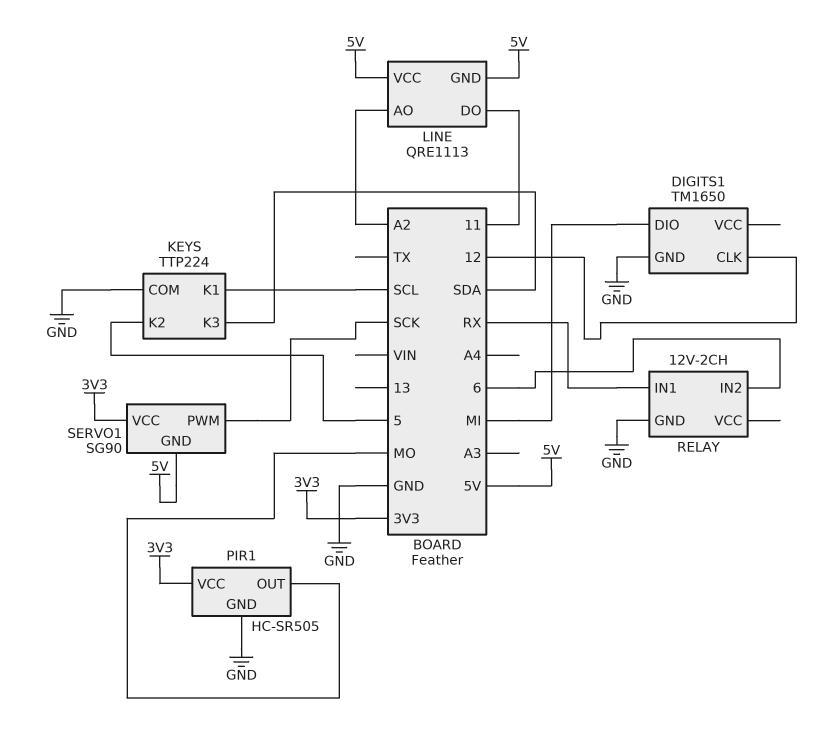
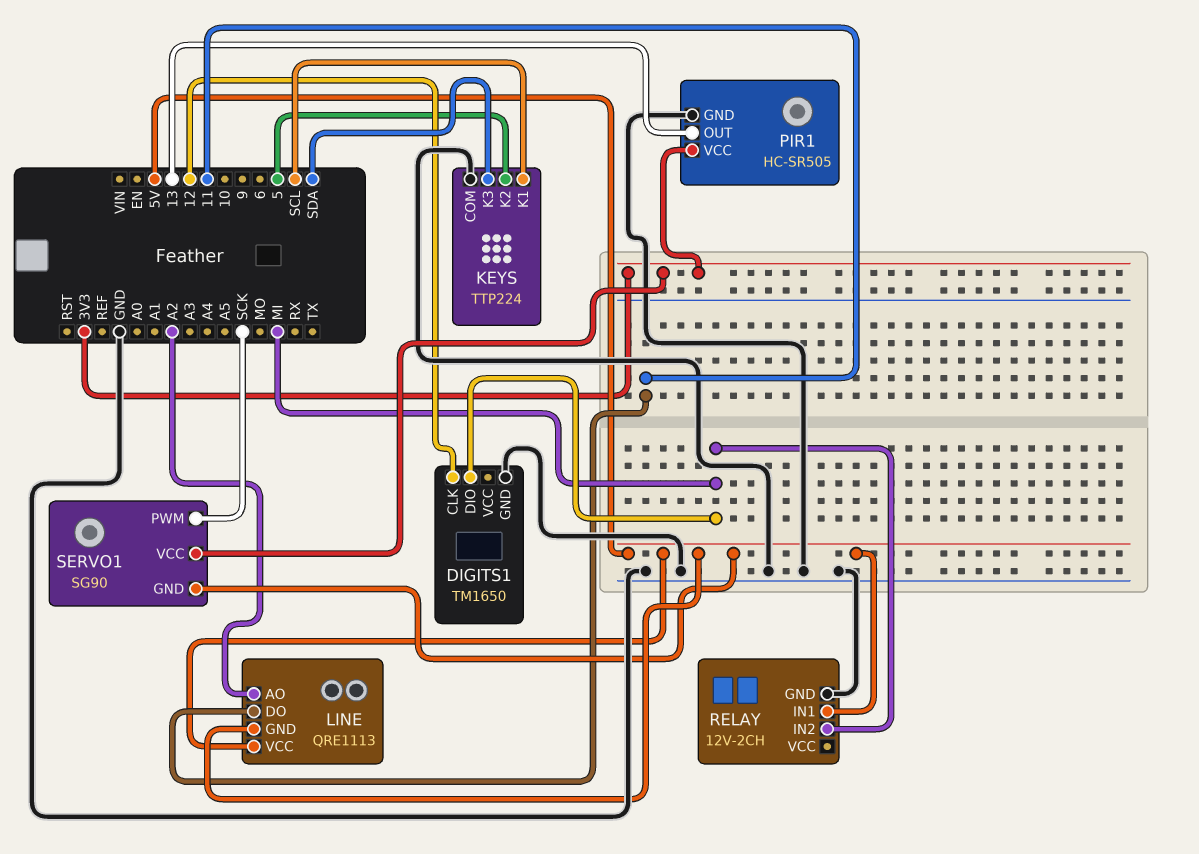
PIR1 pin OUT: MO -> 13
RELAY pin IN1: RX -> 5V
RELAY pin IN2: 6 -> MI

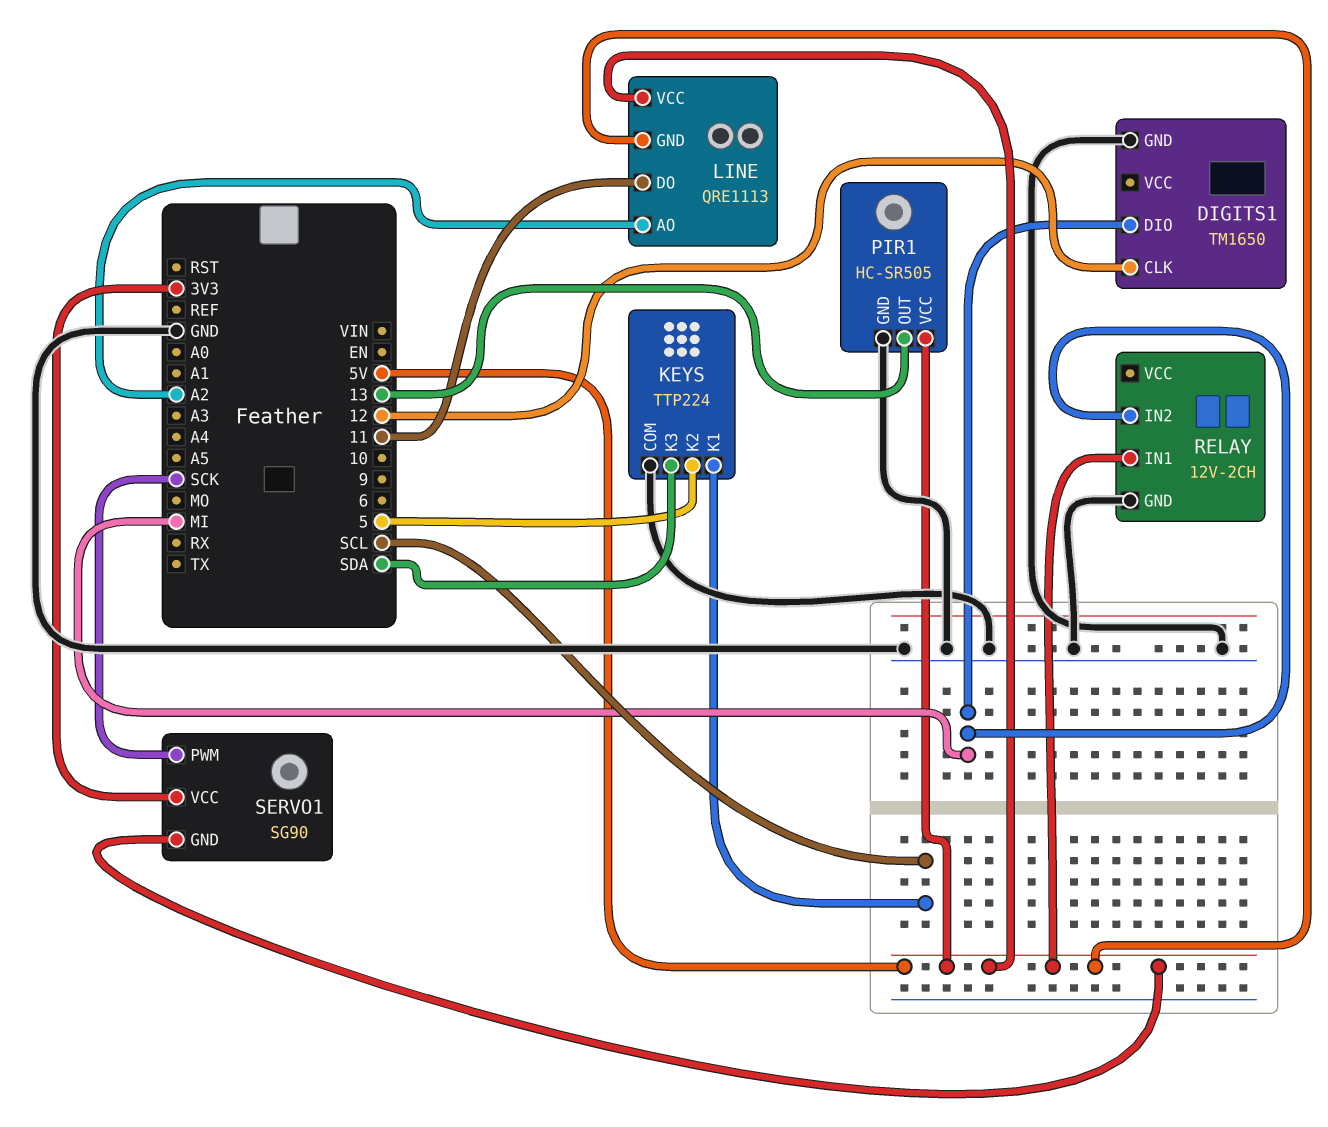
PIR1 pin VCC: 3V3 -> 5V

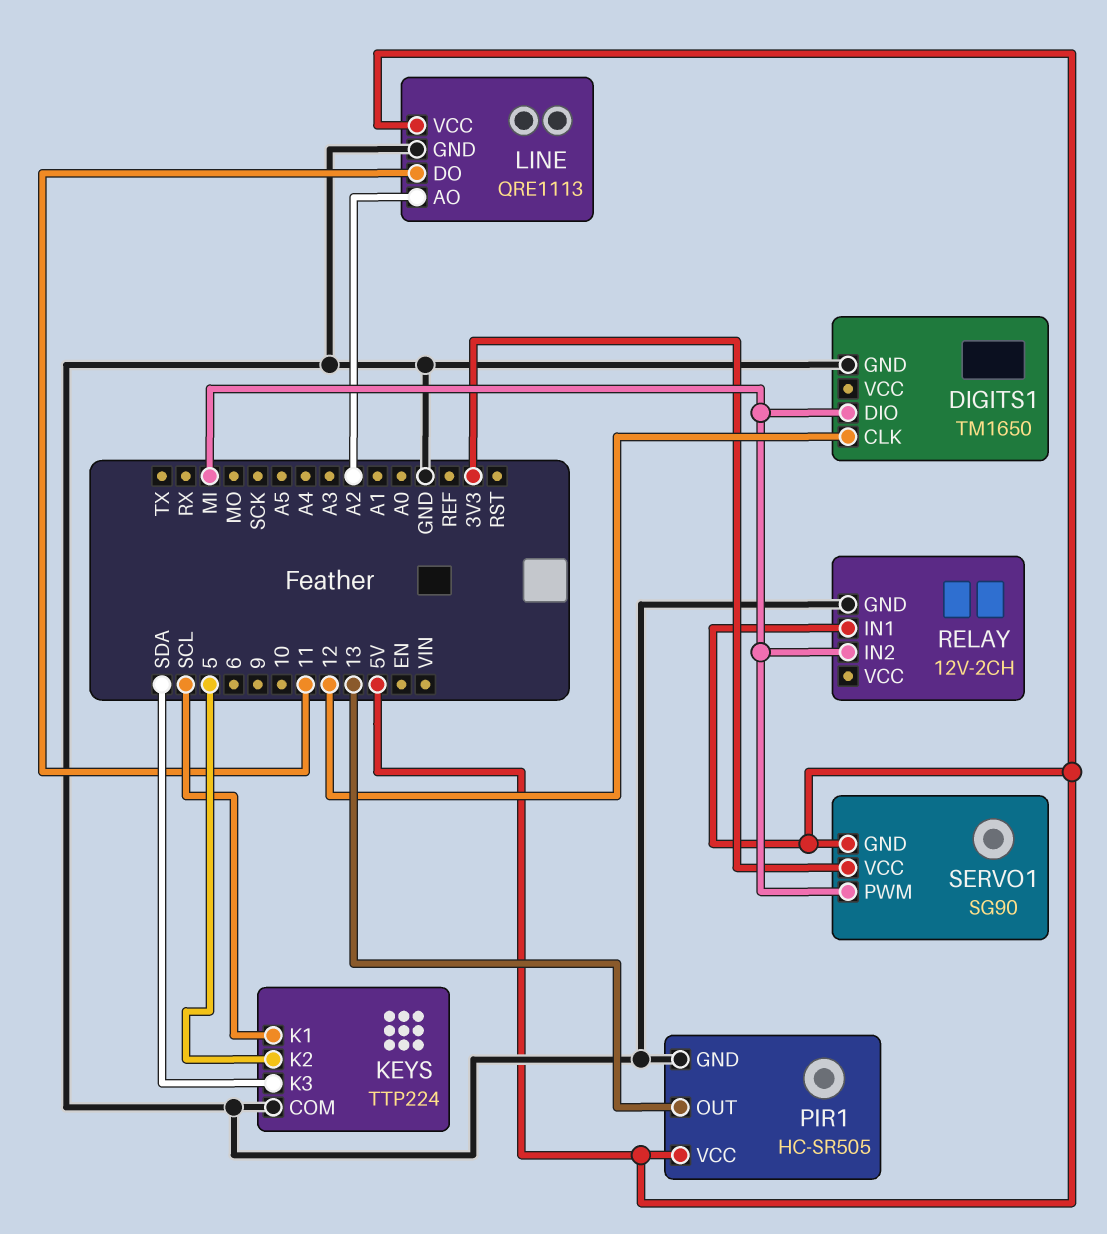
LINE pin GND: 5V -> GND
SERVO1 pin PWM: SCK -> MI

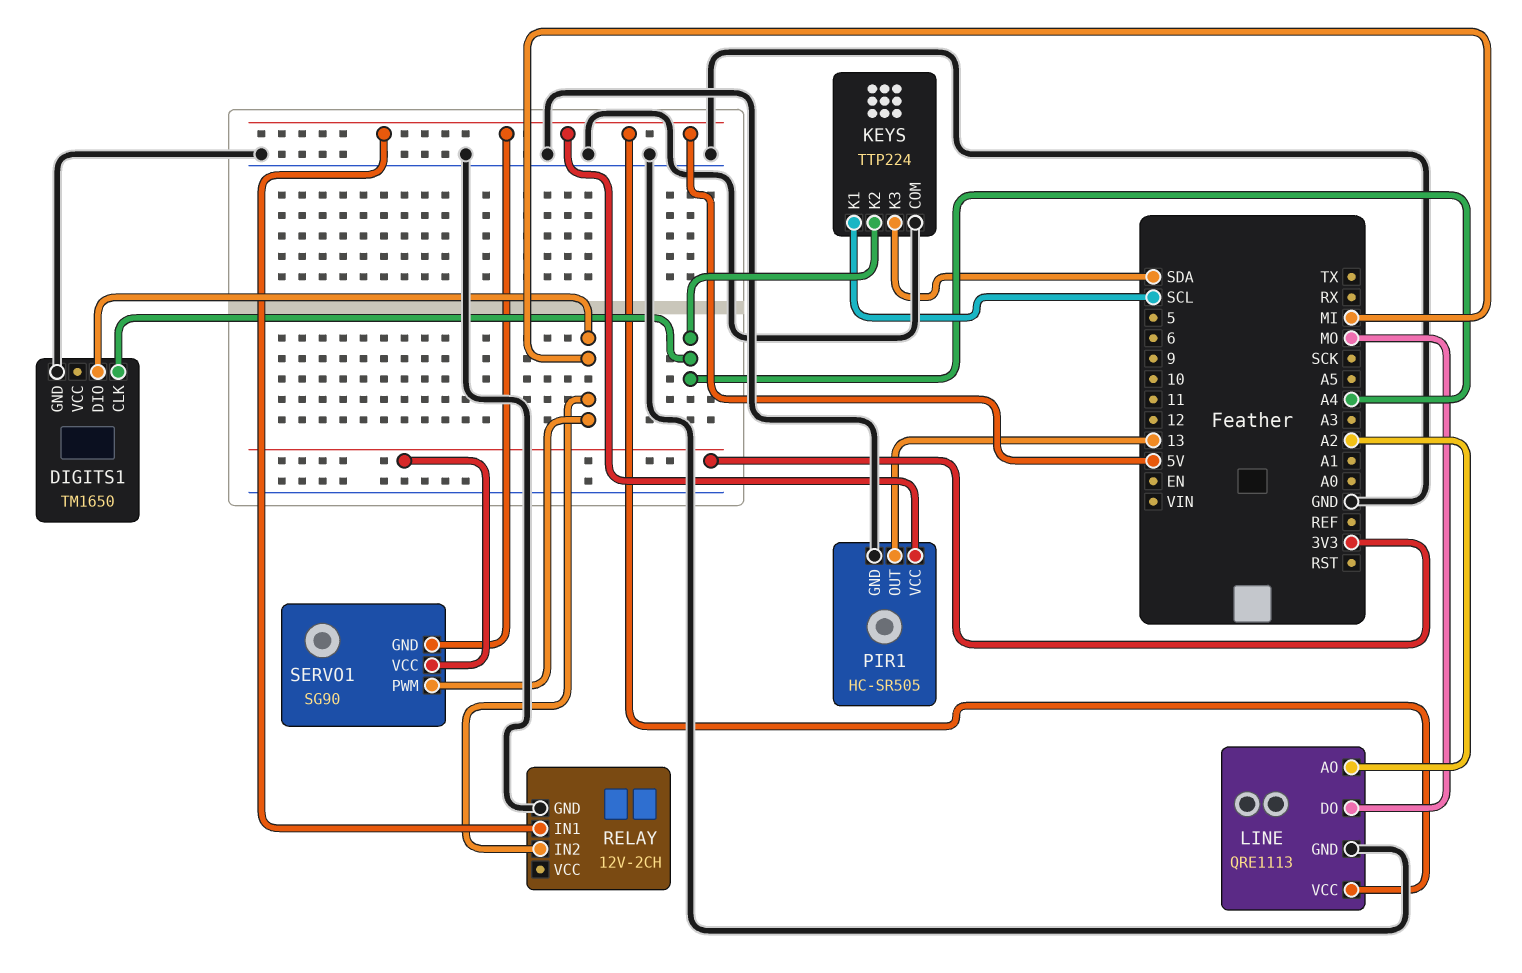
DIGITS1 pin CLK: 12 -> A4
KEYS pin K2: 5 -> A4
LINE pin DO: 11 -> MO

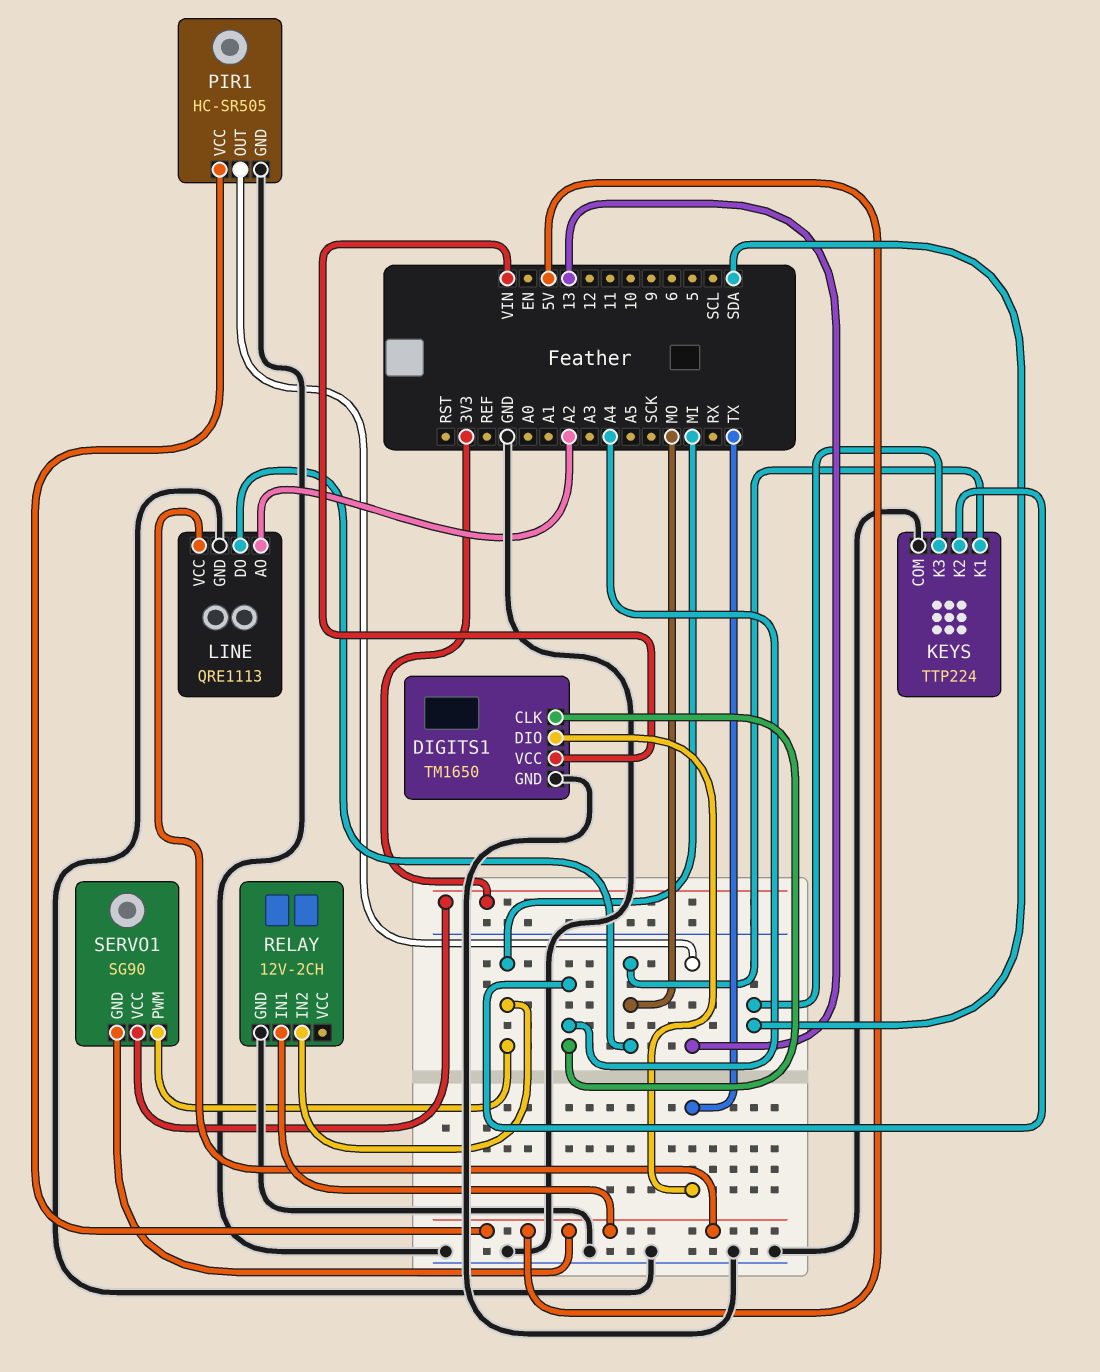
DIGITS1 pin DIO: MI -> TX
DIGITS1 pin VCC: none -> VIN
KEYS pin K1: SCL -> MO

